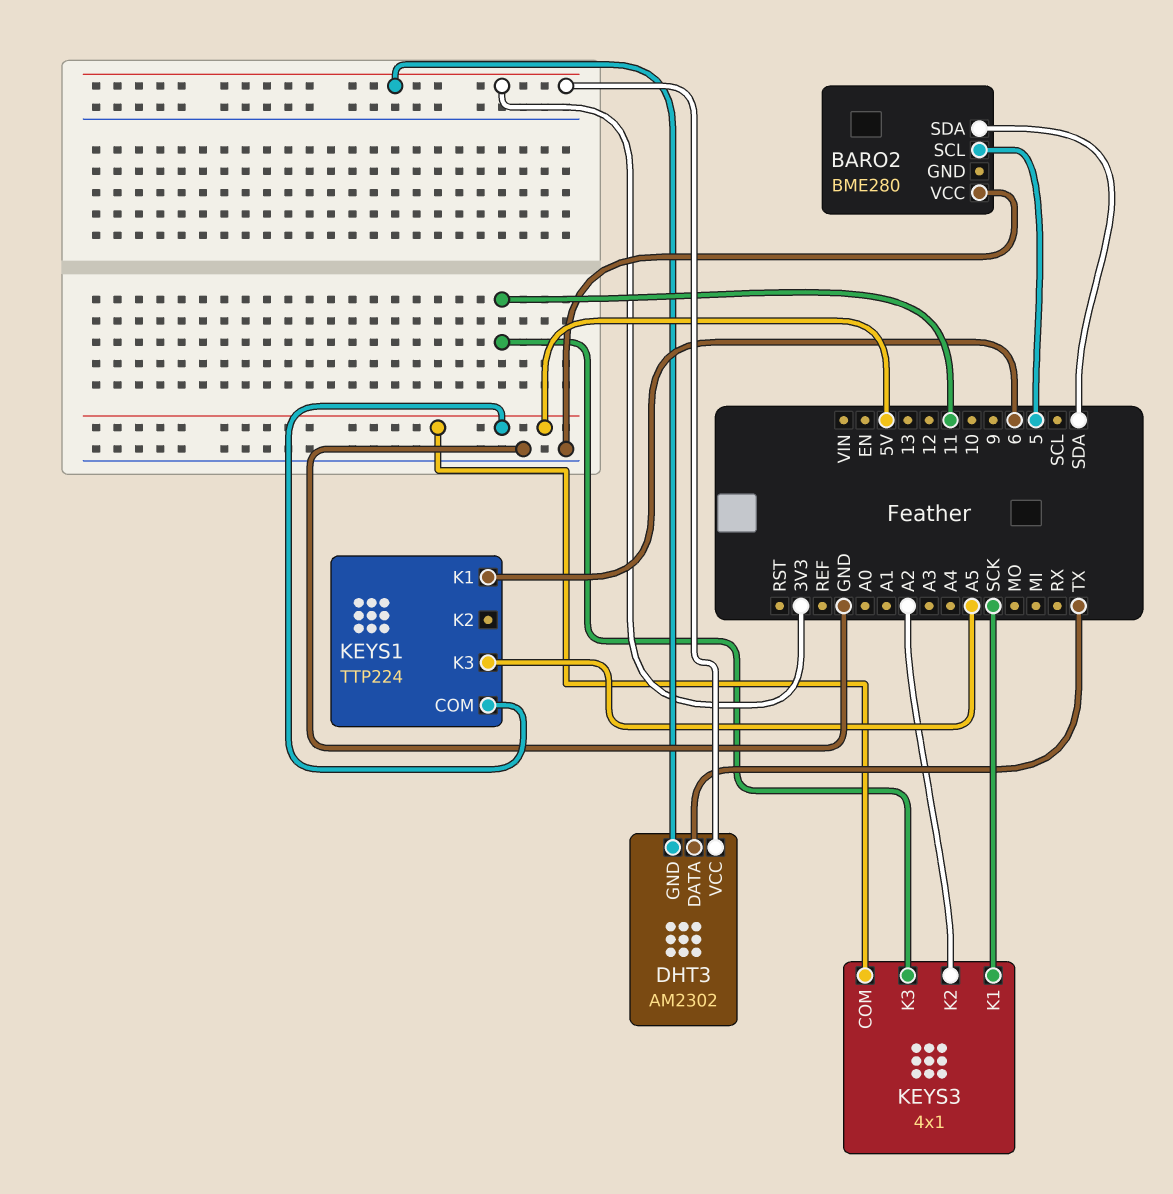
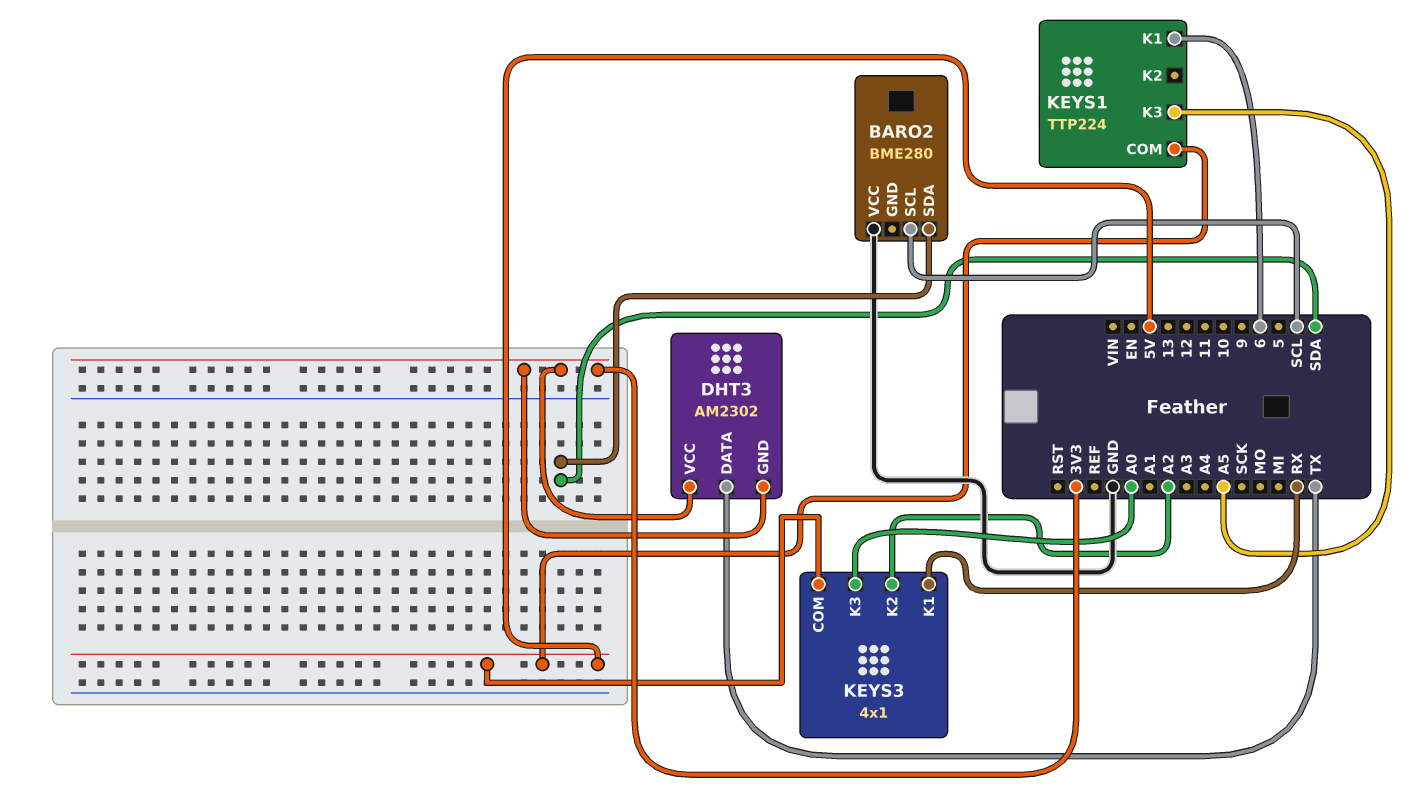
BARO2 pin SCL: 5 -> SCL
KEYS3 pin K1: SCK -> RX
KEYS3 pin K3: 11 -> A0

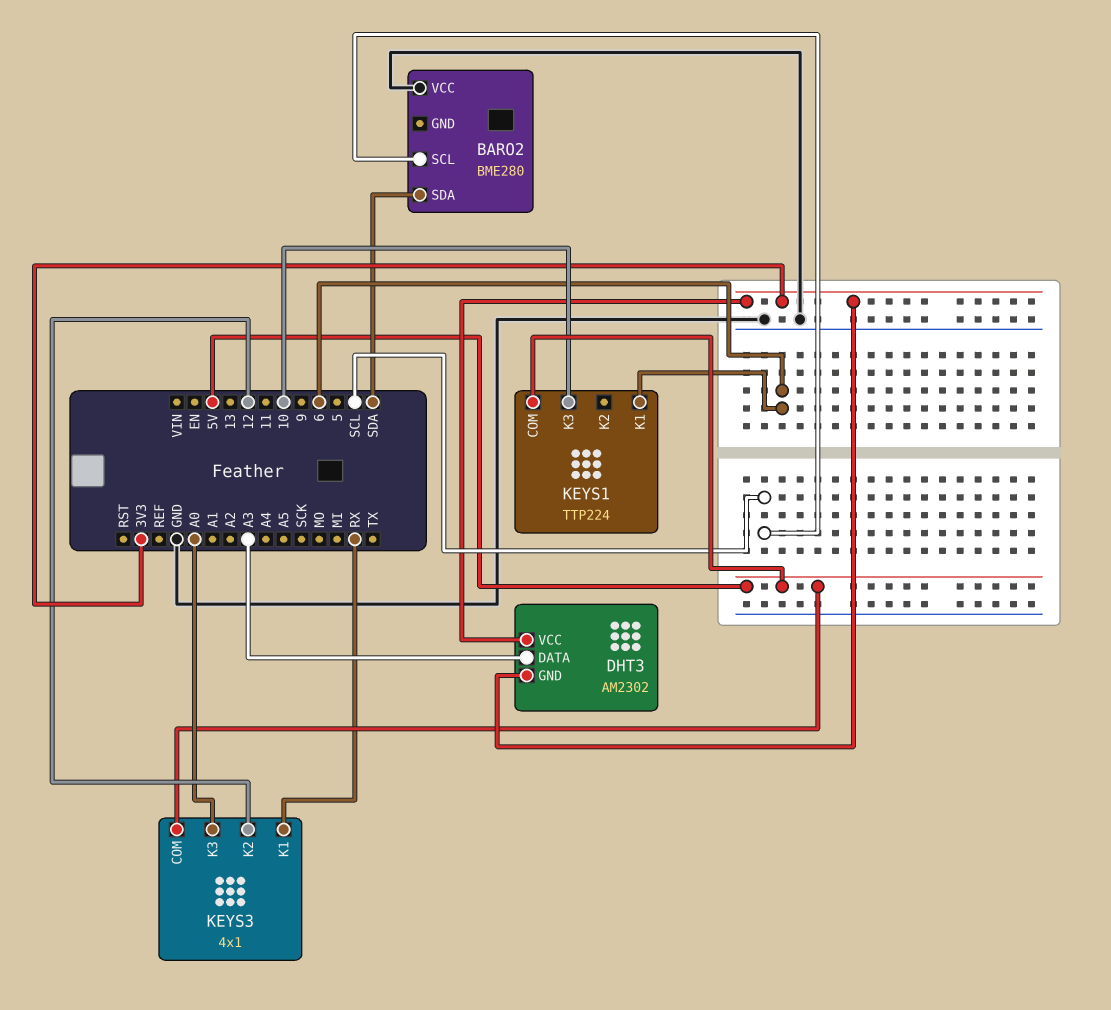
DHT3 pin DATA: TX -> A3
KEYS1 pin K3: A5 -> 10
KEYS3 pin K2: A2 -> 12

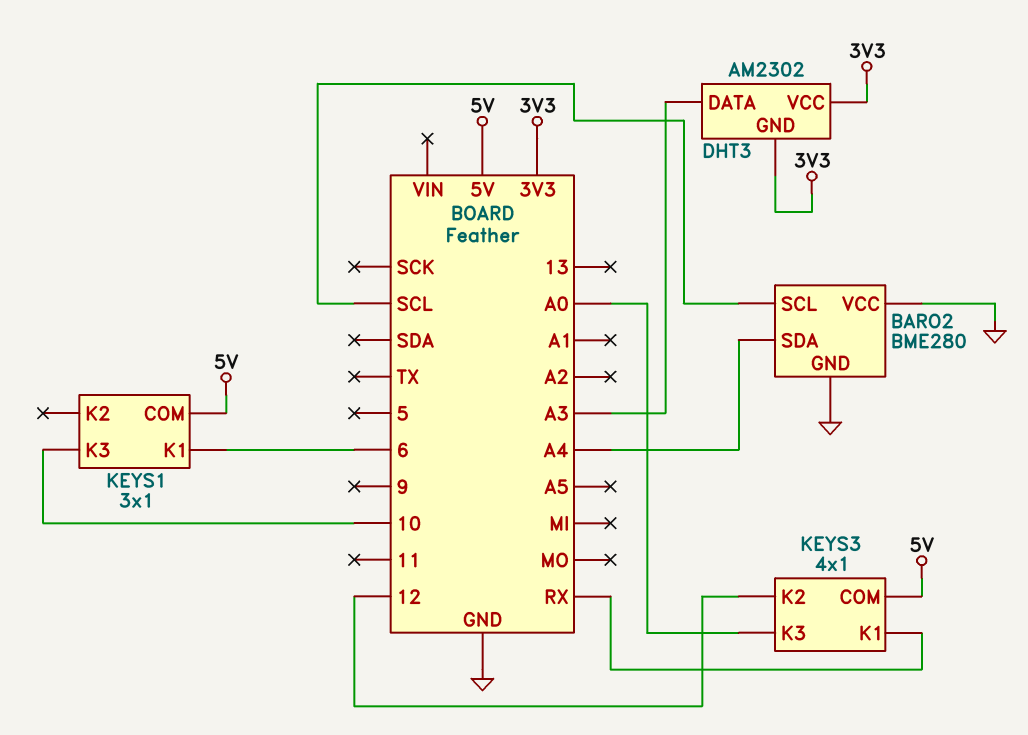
BARO2 pin GND: none -> GND
BARO2 pin SDA: SDA -> A4
KEYS1: TTP224 -> 3x1

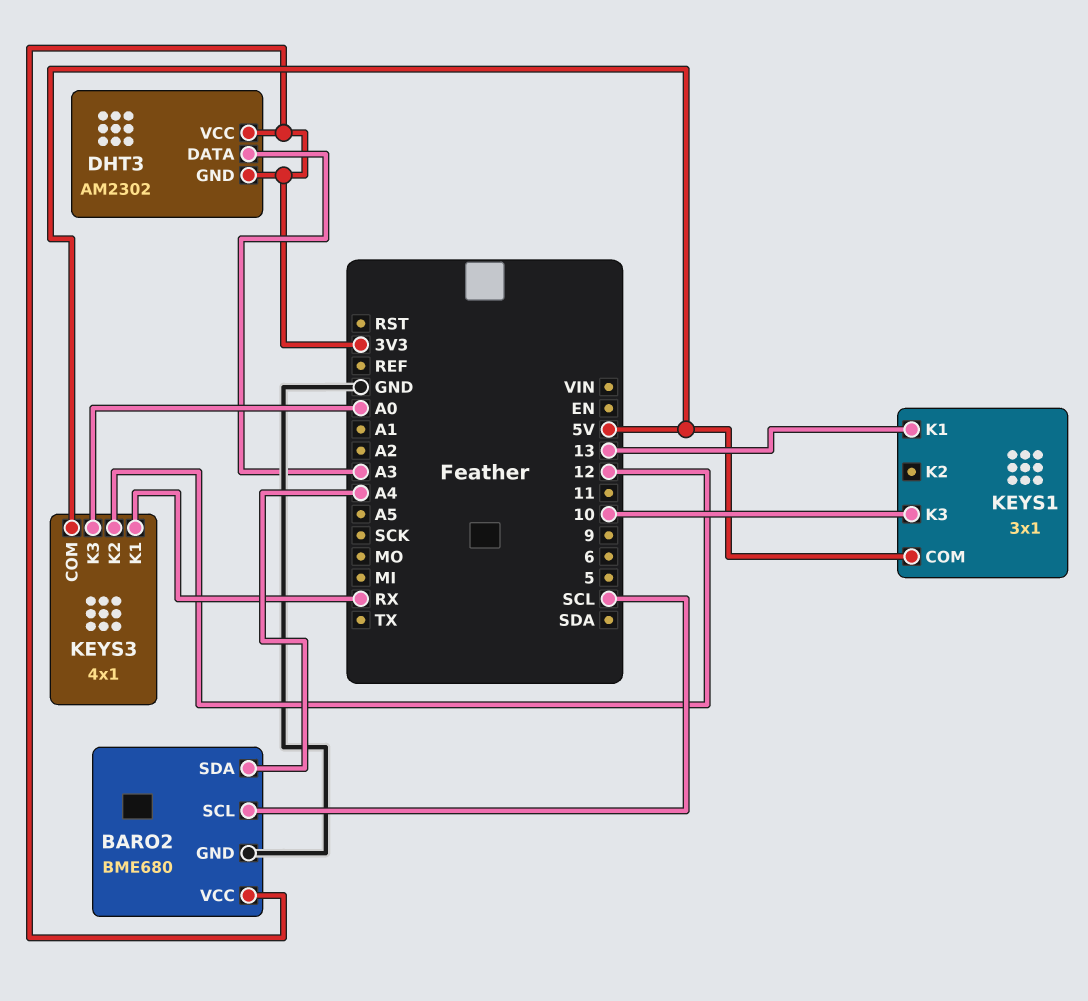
BARO2: BME280 -> BME680
BARO2 pin VCC: GND -> 3V3
KEYS1 pin K1: 6 -> 13

